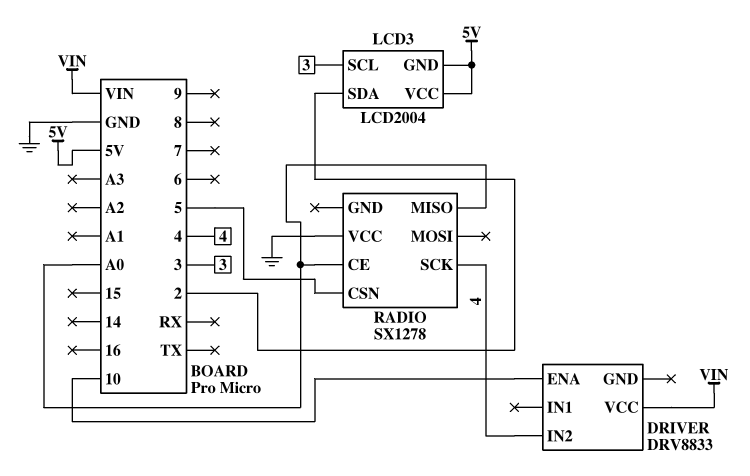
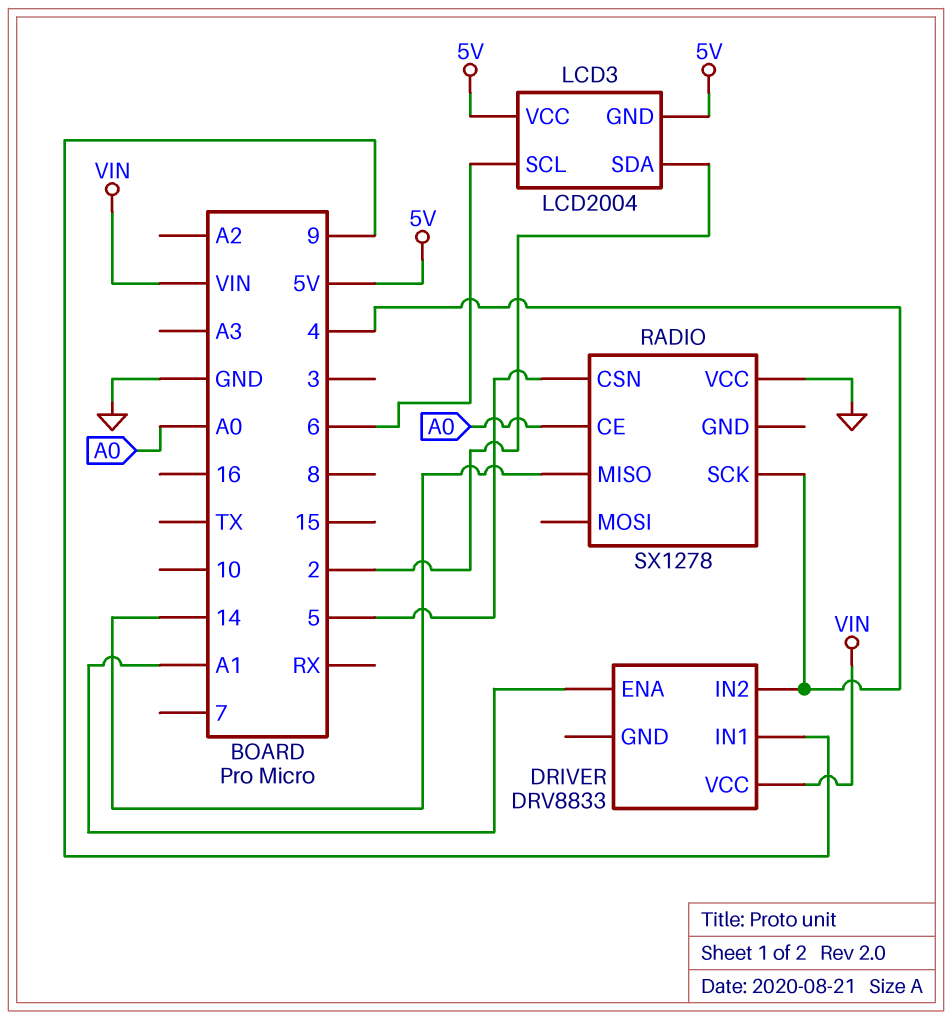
DRIVER pin ENA: 10 -> A1
DRIVER pin IN1: none -> 9
LCD3 pin SCL: 3 -> 6
RADIO pin MISO: A0 -> 14

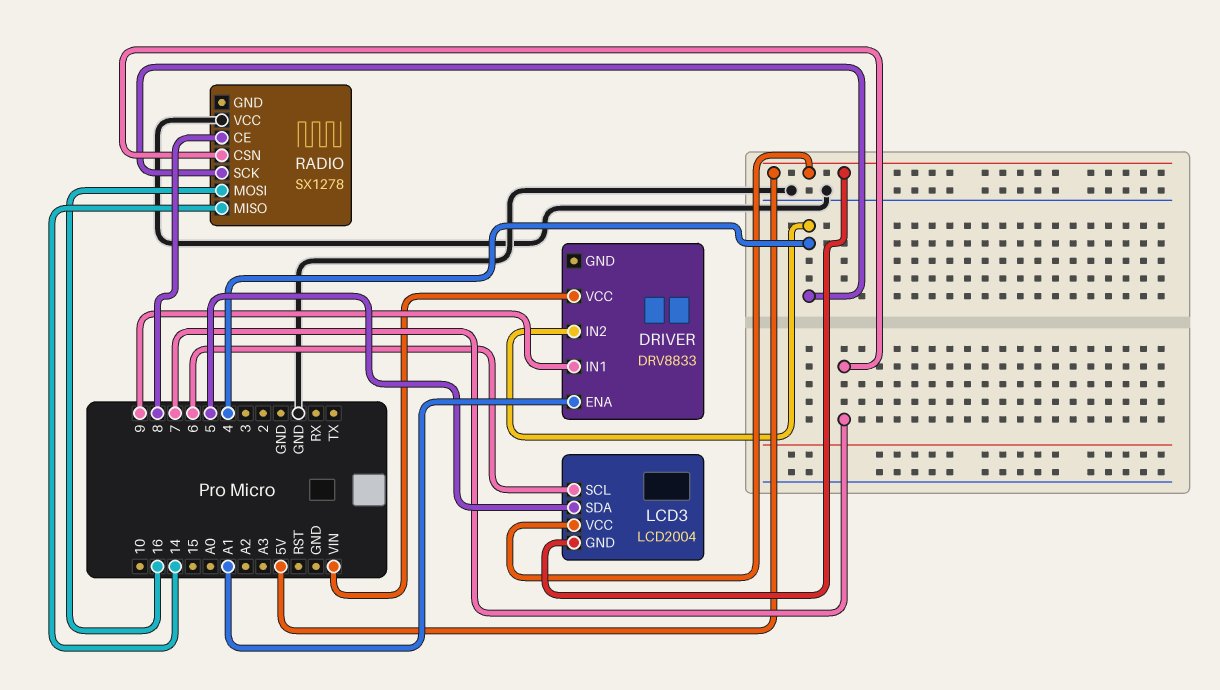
LCD3 pin SDA: 2 -> 5
RADIO pin CE: A0 -> 8
RADIO pin CSN: 5 -> 7
RADIO pin MOSI: none -> 16

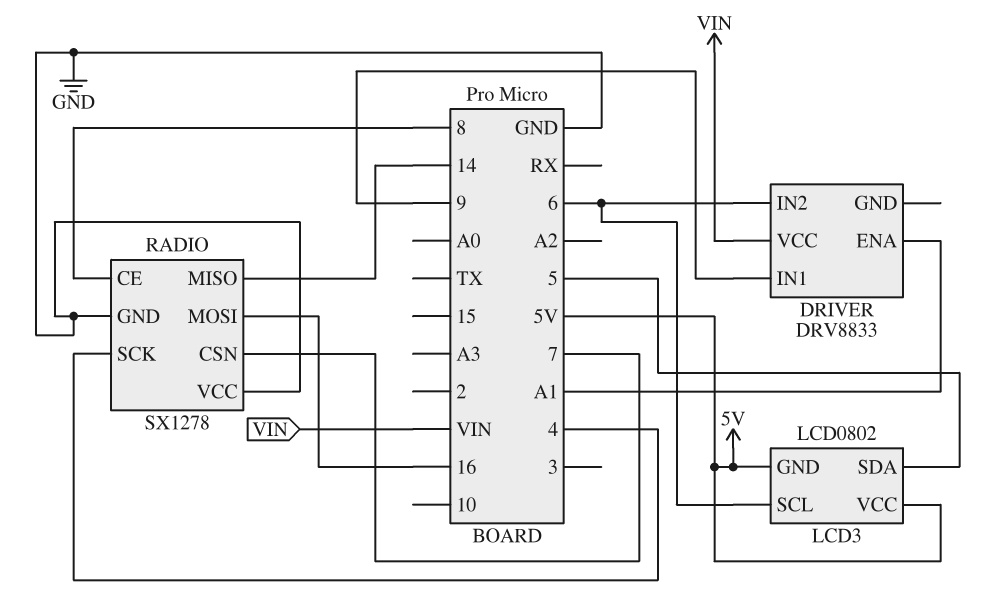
DRIVER pin IN2: 4 -> 6
LCD3: LCD2004 -> LCD0802
RADIO pin GND: none -> GND

